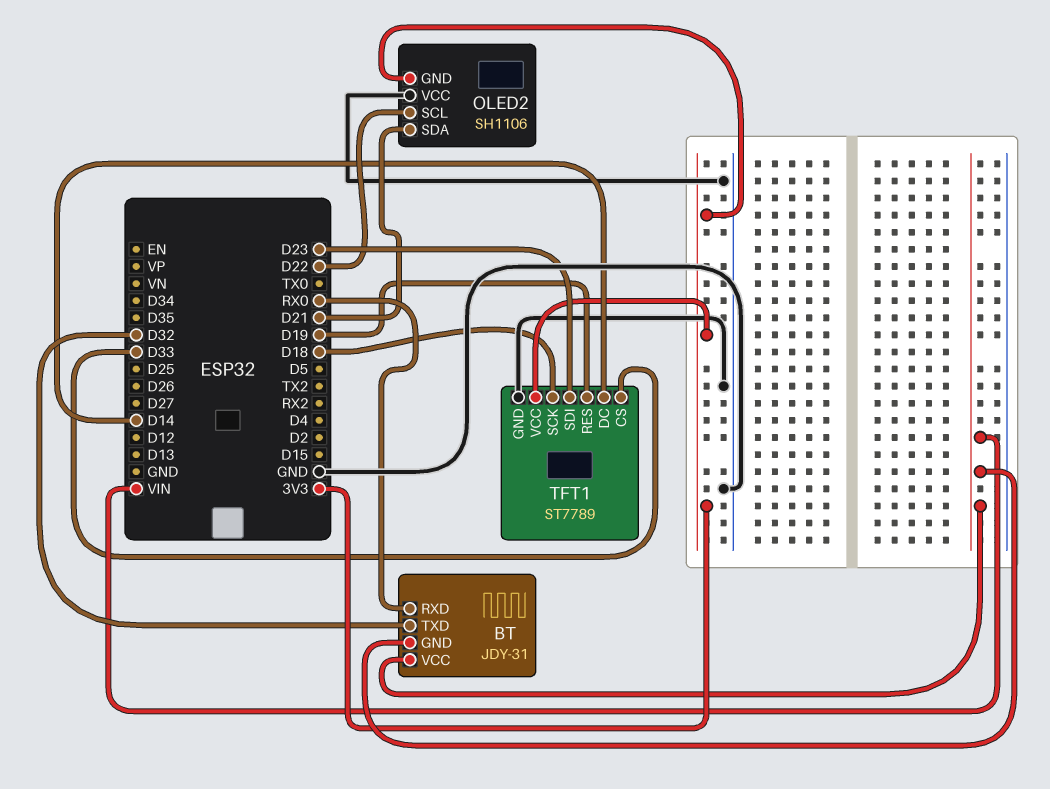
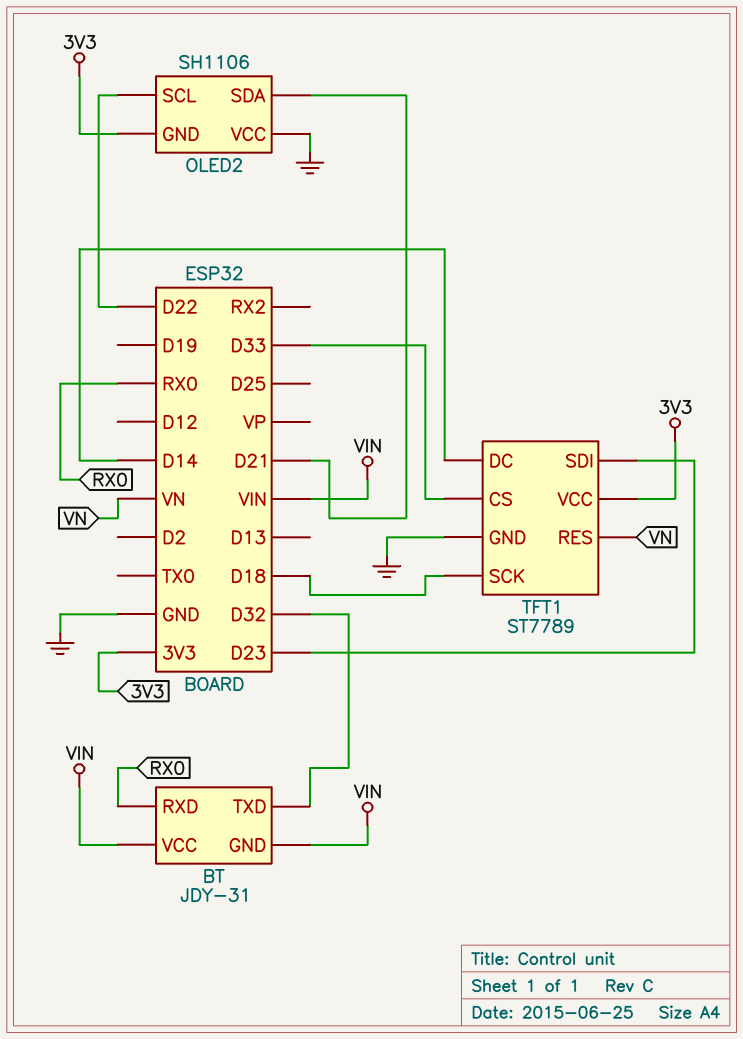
TFT1 pin RES: D19 -> VN

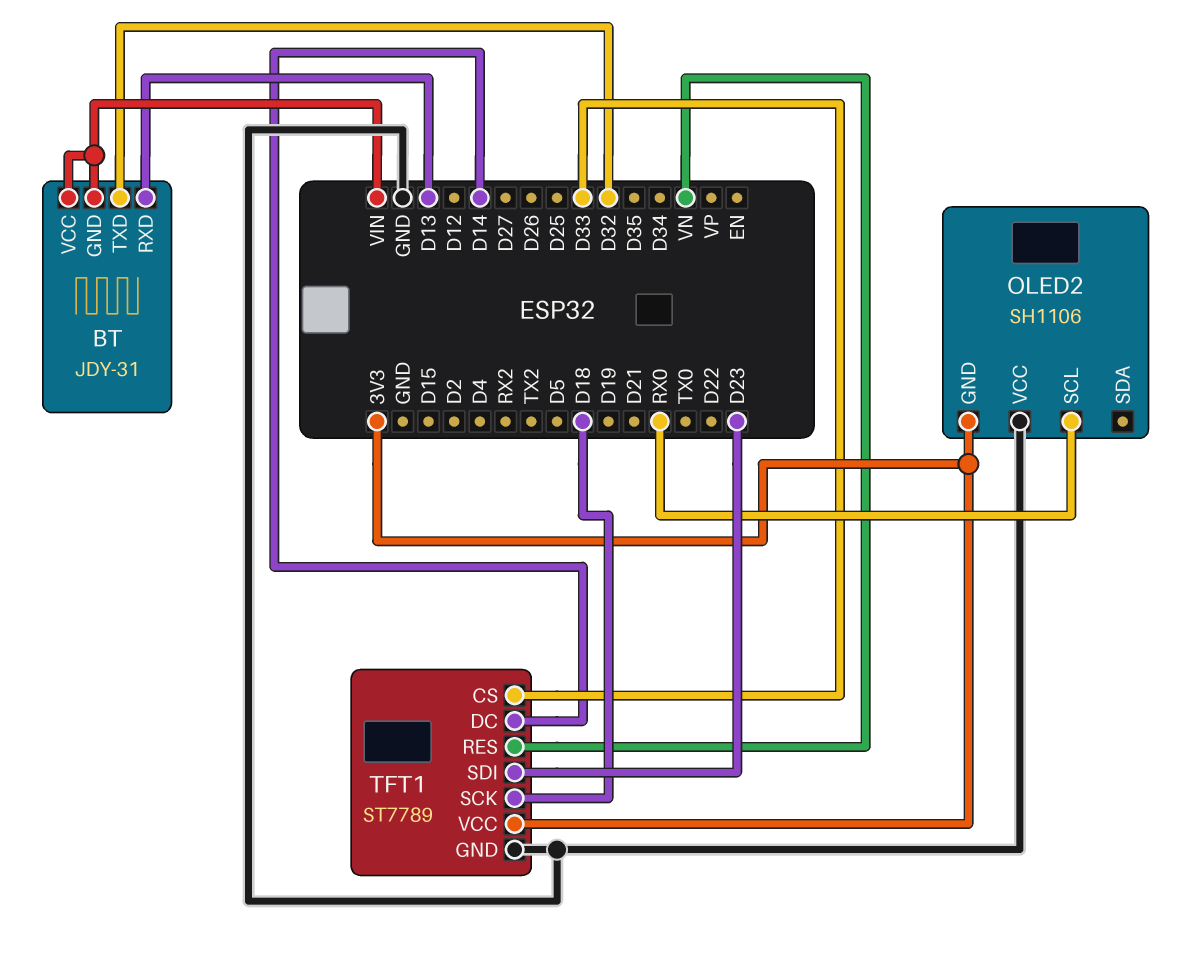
BT pin RXD: RX0 -> D13
OLED2 pin SCL: D22 -> RX0
OLED2 pin SDA: D21 -> none

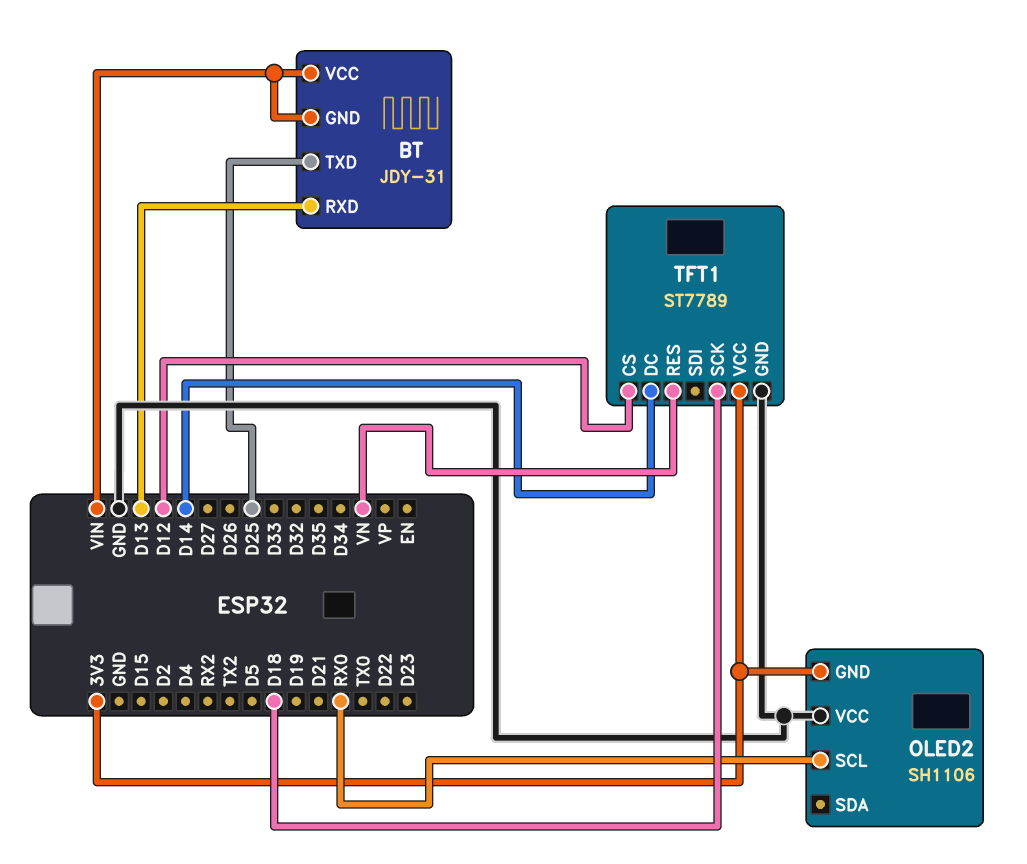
BT pin TXD: D32 -> D25
TFT1 pin CS: D33 -> D12
TFT1 pin SDI: D23 -> none

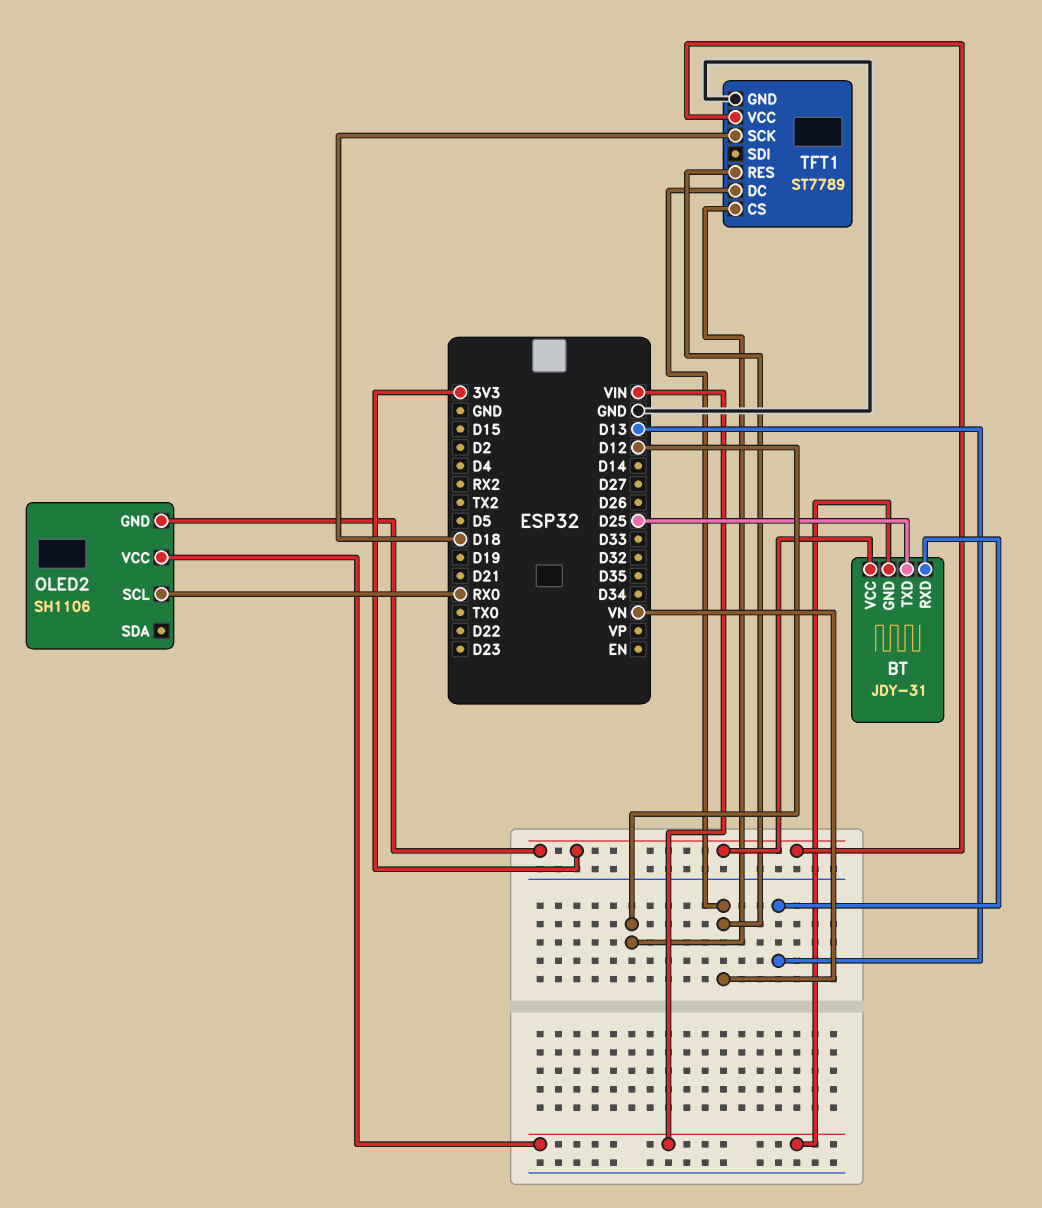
BT pin VCC: VIN -> 3V3
OLED2 pin VCC: GND -> VIN
TFT1 pin DC: D14 -> VN

